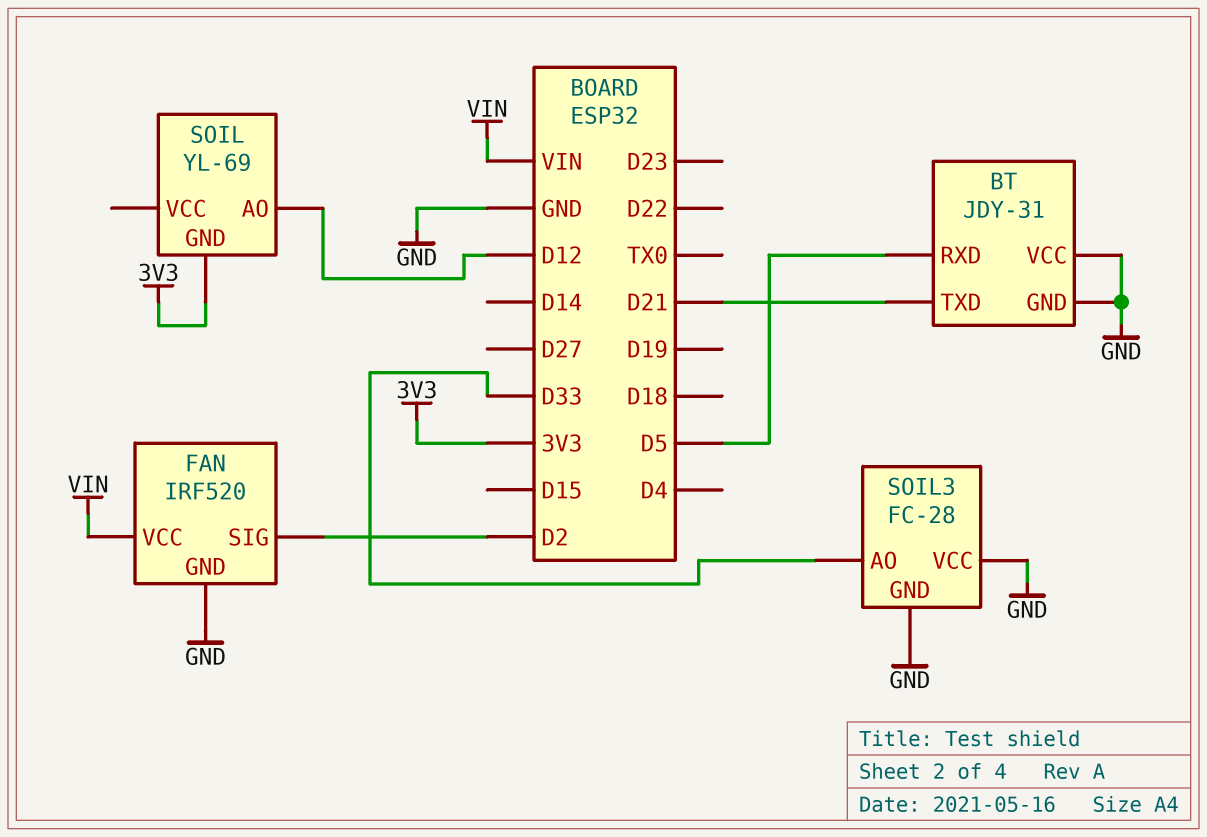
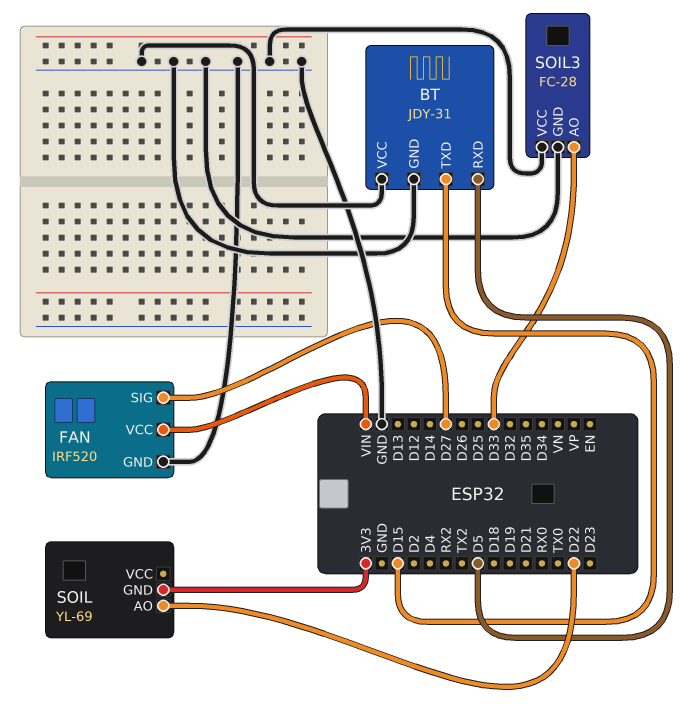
BT pin TXD: D21 -> D15
FAN pin SIG: D2 -> D27
SOIL pin AO: D12 -> D22

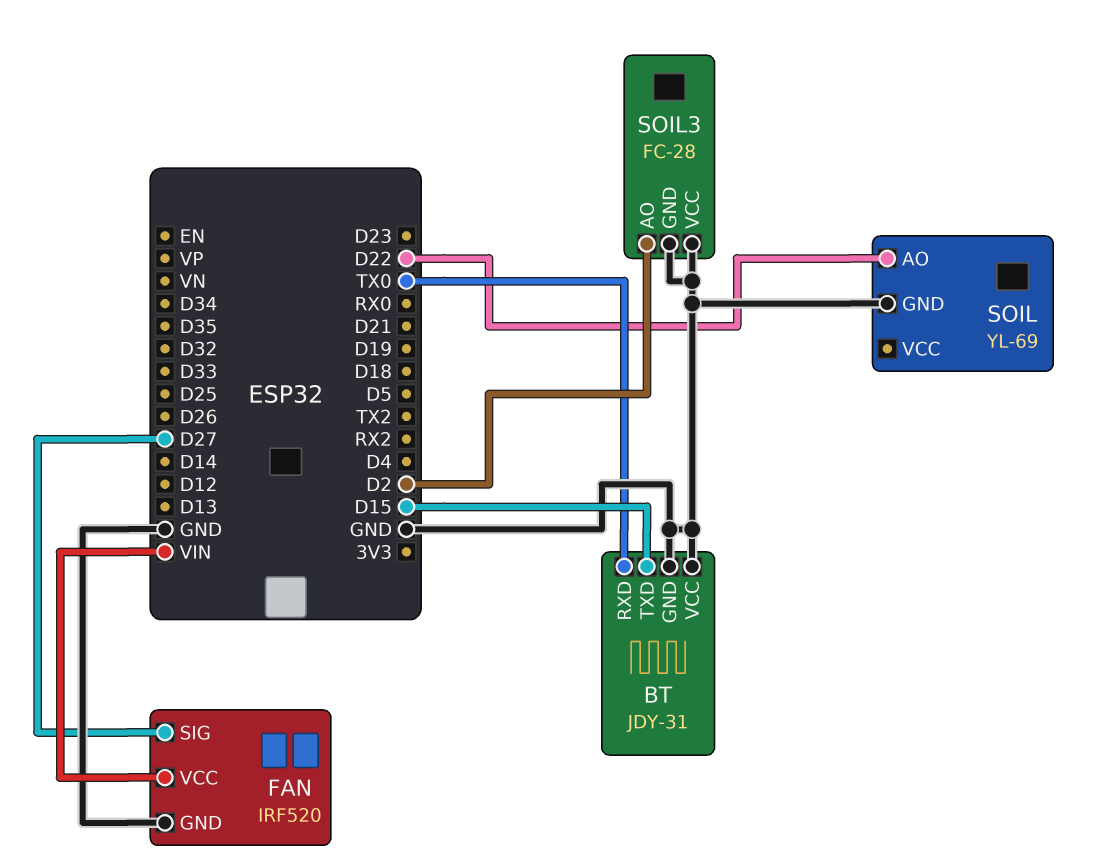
BT pin RXD: D5 -> TX0
SOIL pin GND: 3V3 -> GND
SOIL3 pin AO: D33 -> D2

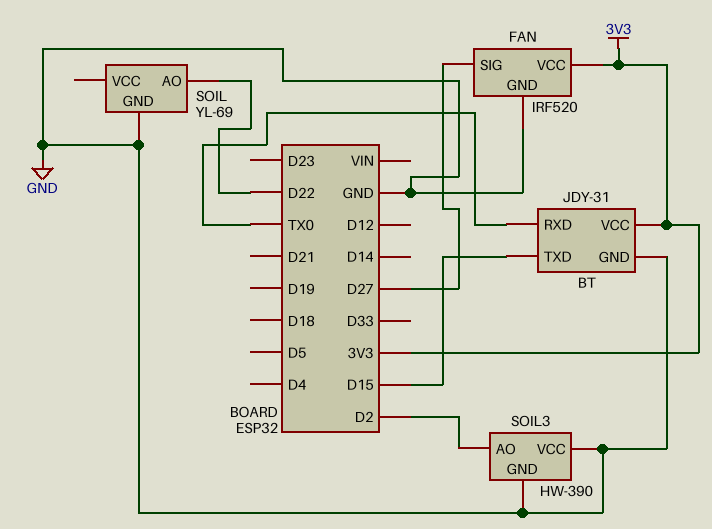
BT pin VCC: GND -> 3V3
FAN pin VCC: VIN -> 3V3
SOIL3: FC-28 -> HW-390

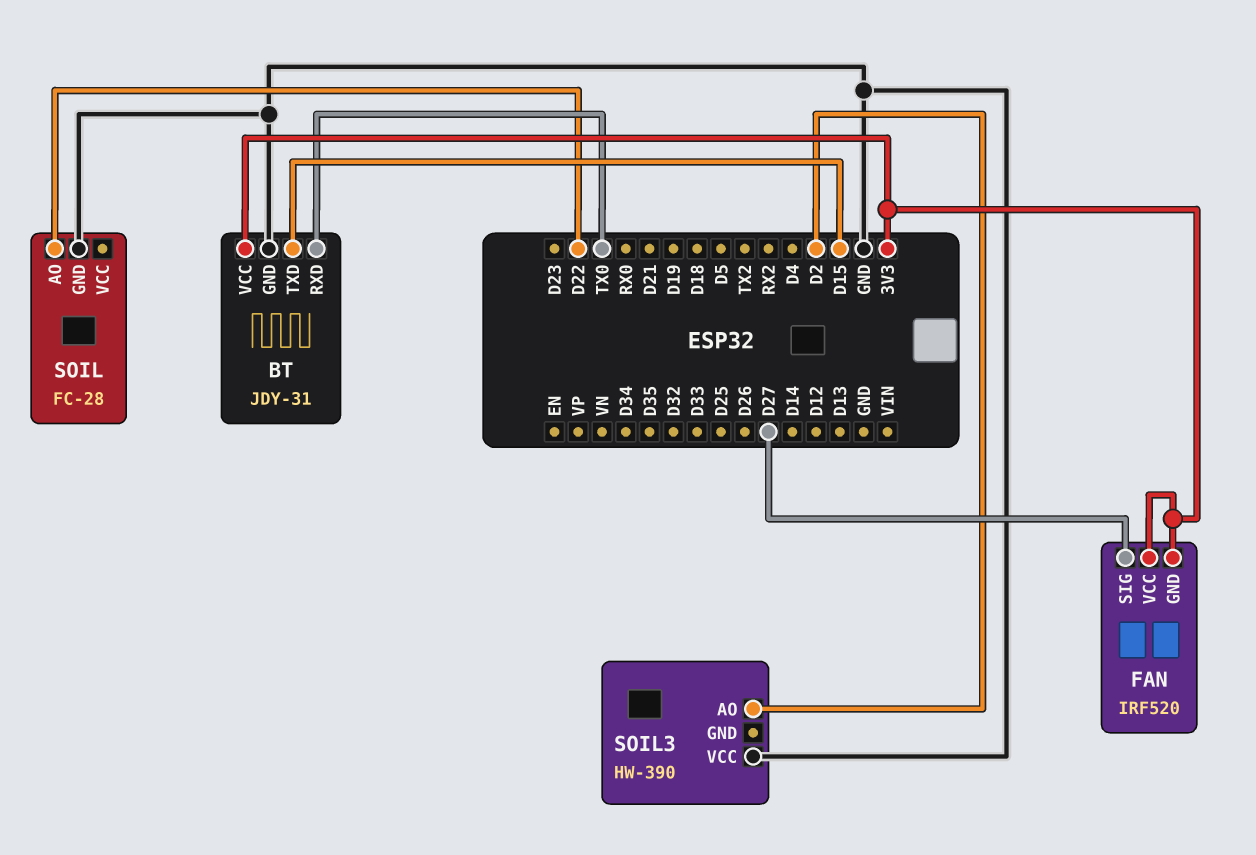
FAN pin GND: GND -> 3V3
SOIL: YL-69 -> FC-28
SOIL3 pin GND: GND -> none

